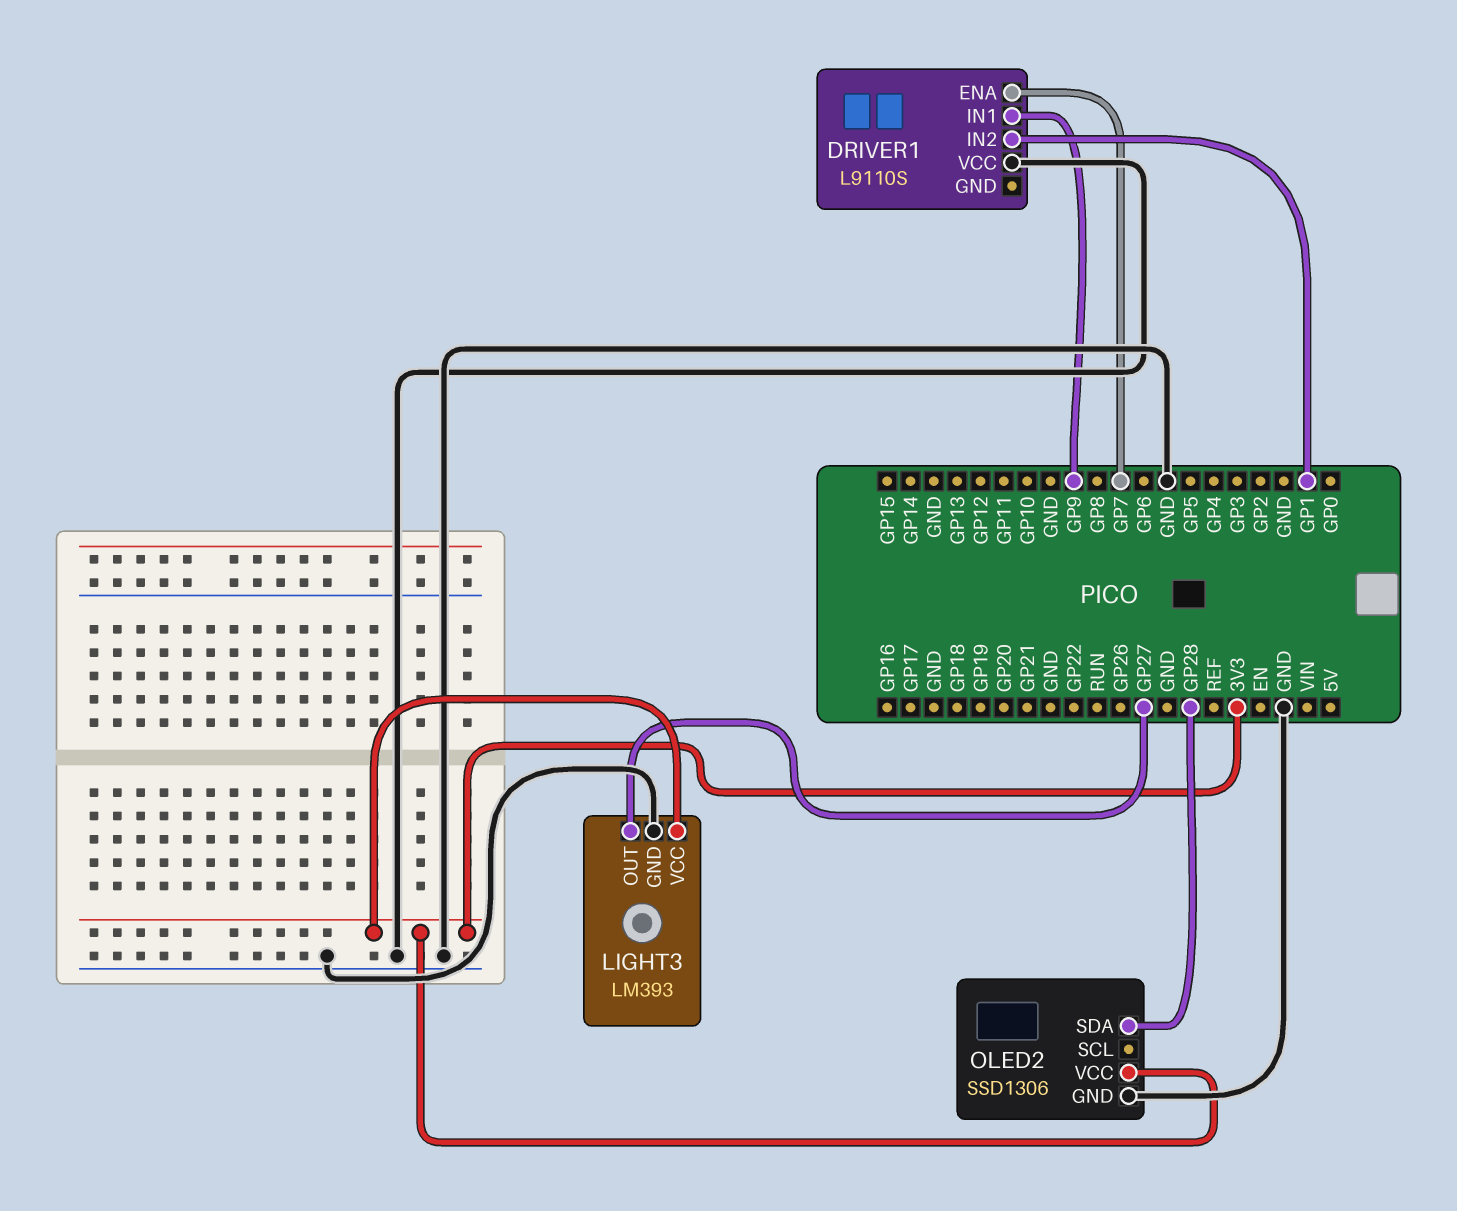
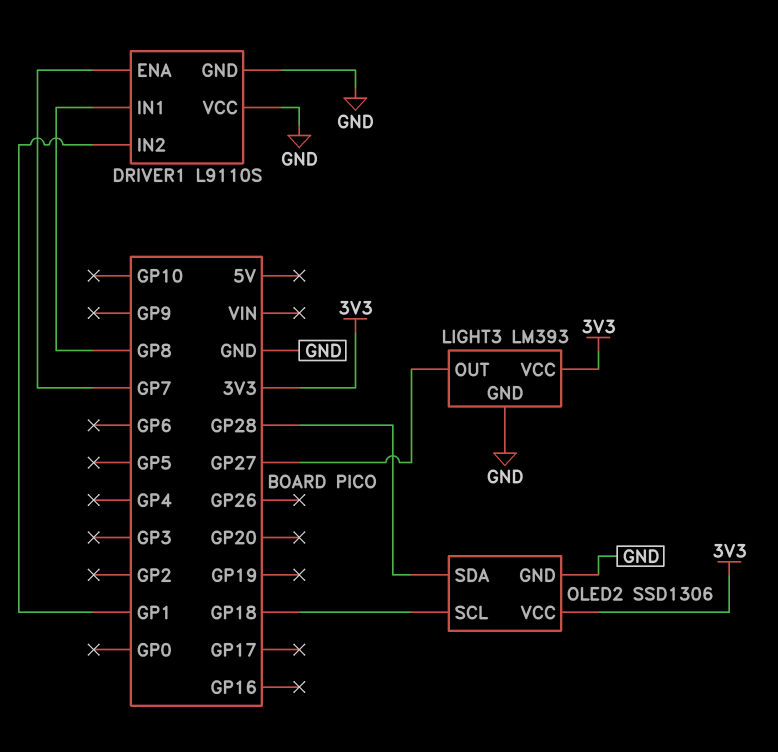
DRIVER1 pin GND: none -> GND
DRIVER1 pin IN1: GP9 -> GP8
OLED2 pin SCL: none -> GP18

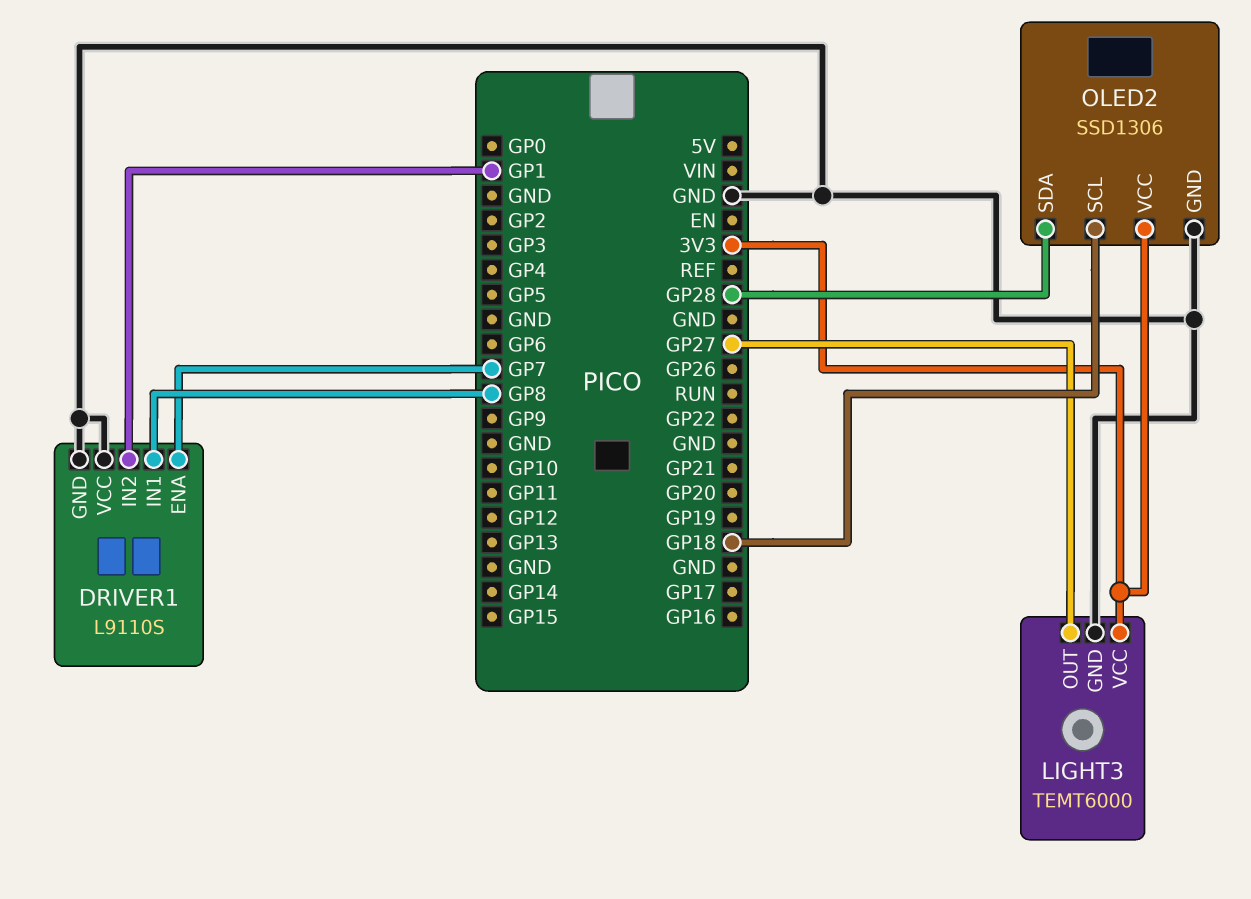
LIGHT3: LM393 -> TEMT6000

